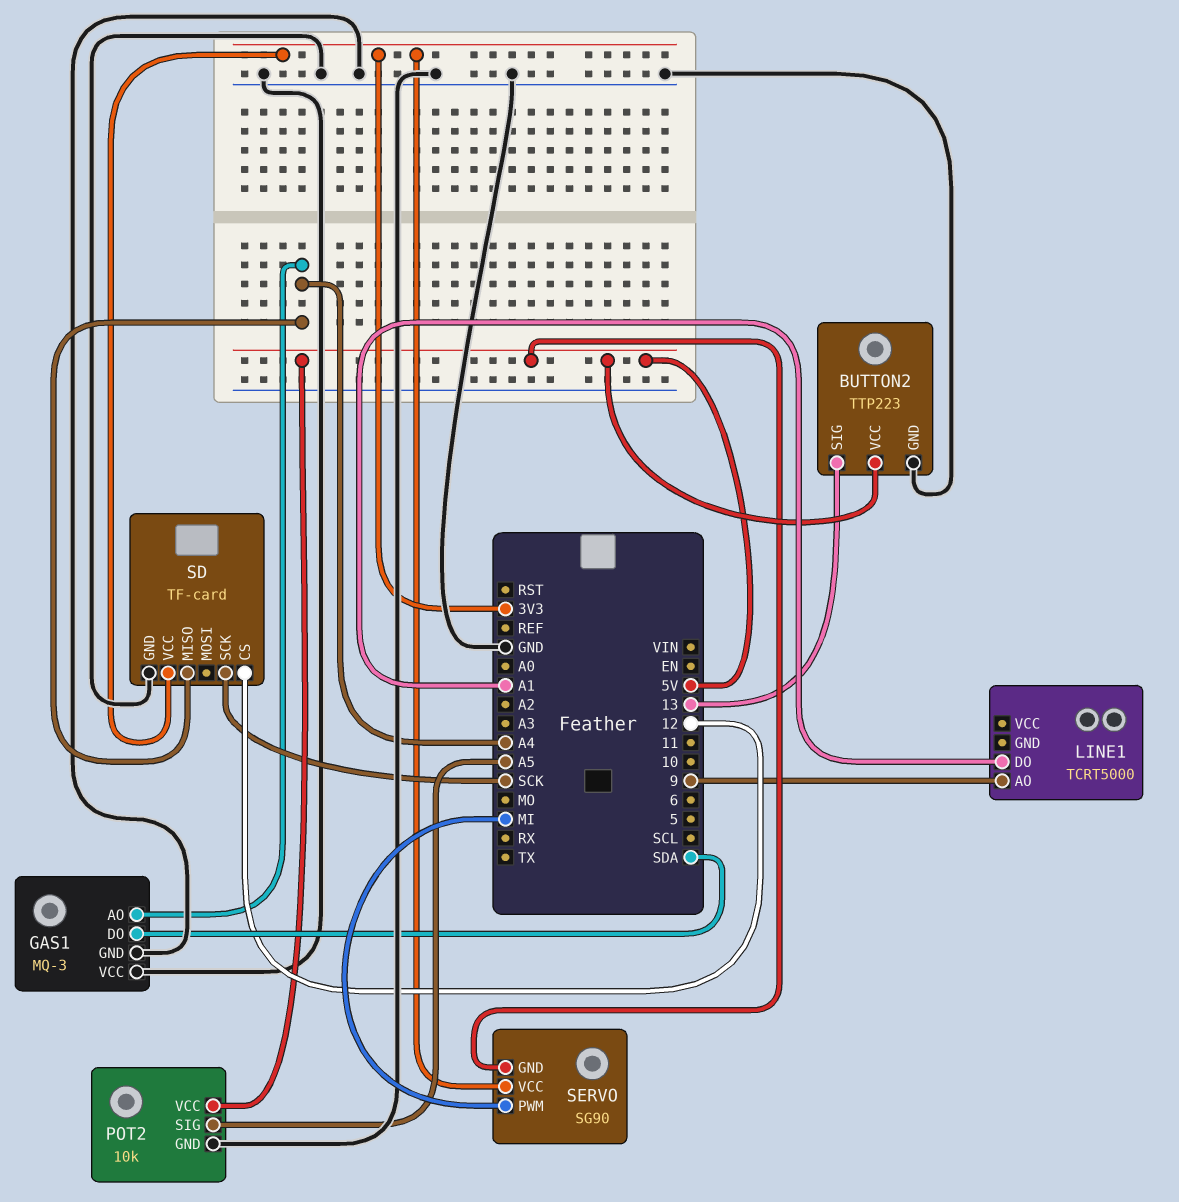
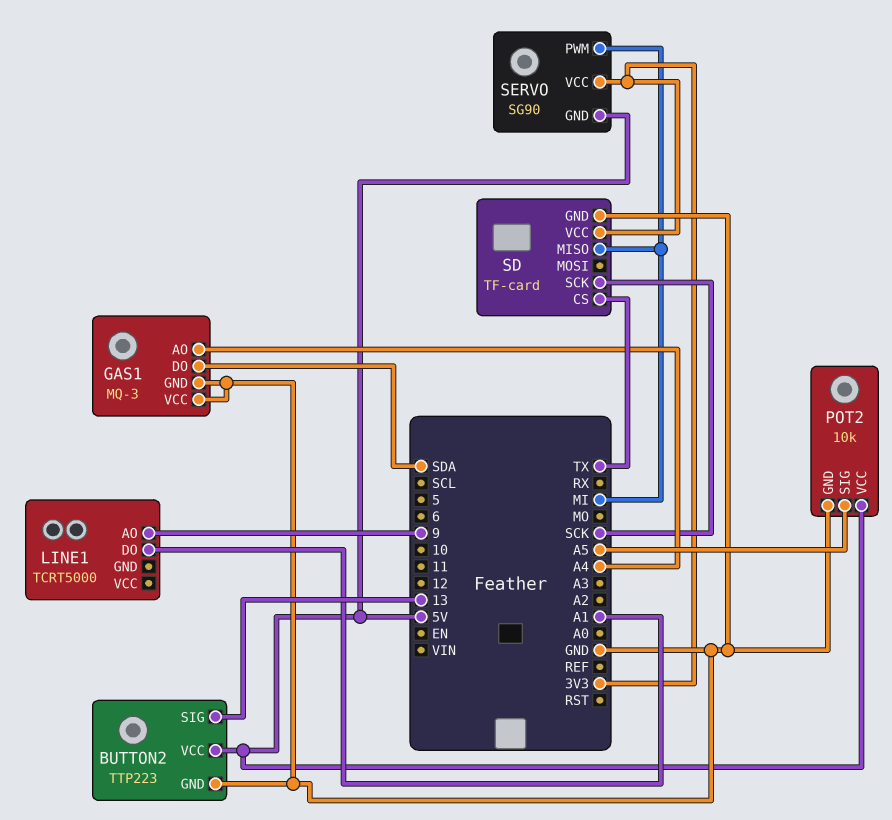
SD pin CS: 12 -> TX
SD pin MISO: A4 -> MI

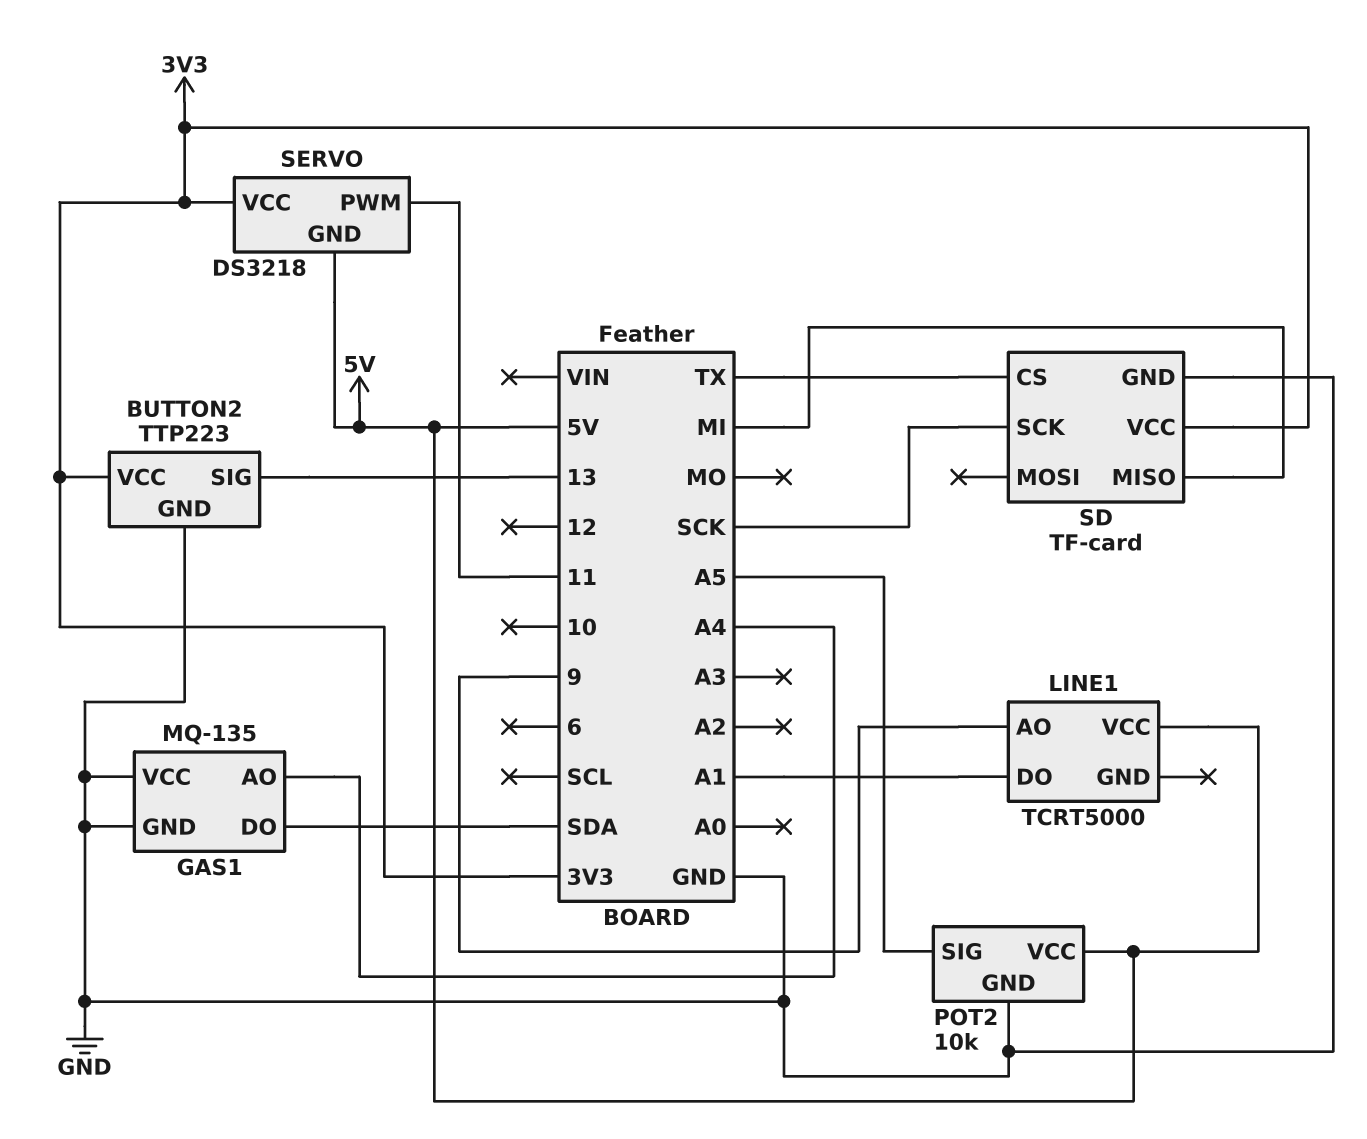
BUTTON2 pin VCC: 5V -> 3V3
GAS1: MQ-3 -> MQ-135
LINE1 pin VCC: none -> 5V
SERVO: SG90 -> DS3218
SERVO pin PWM: MI -> 11

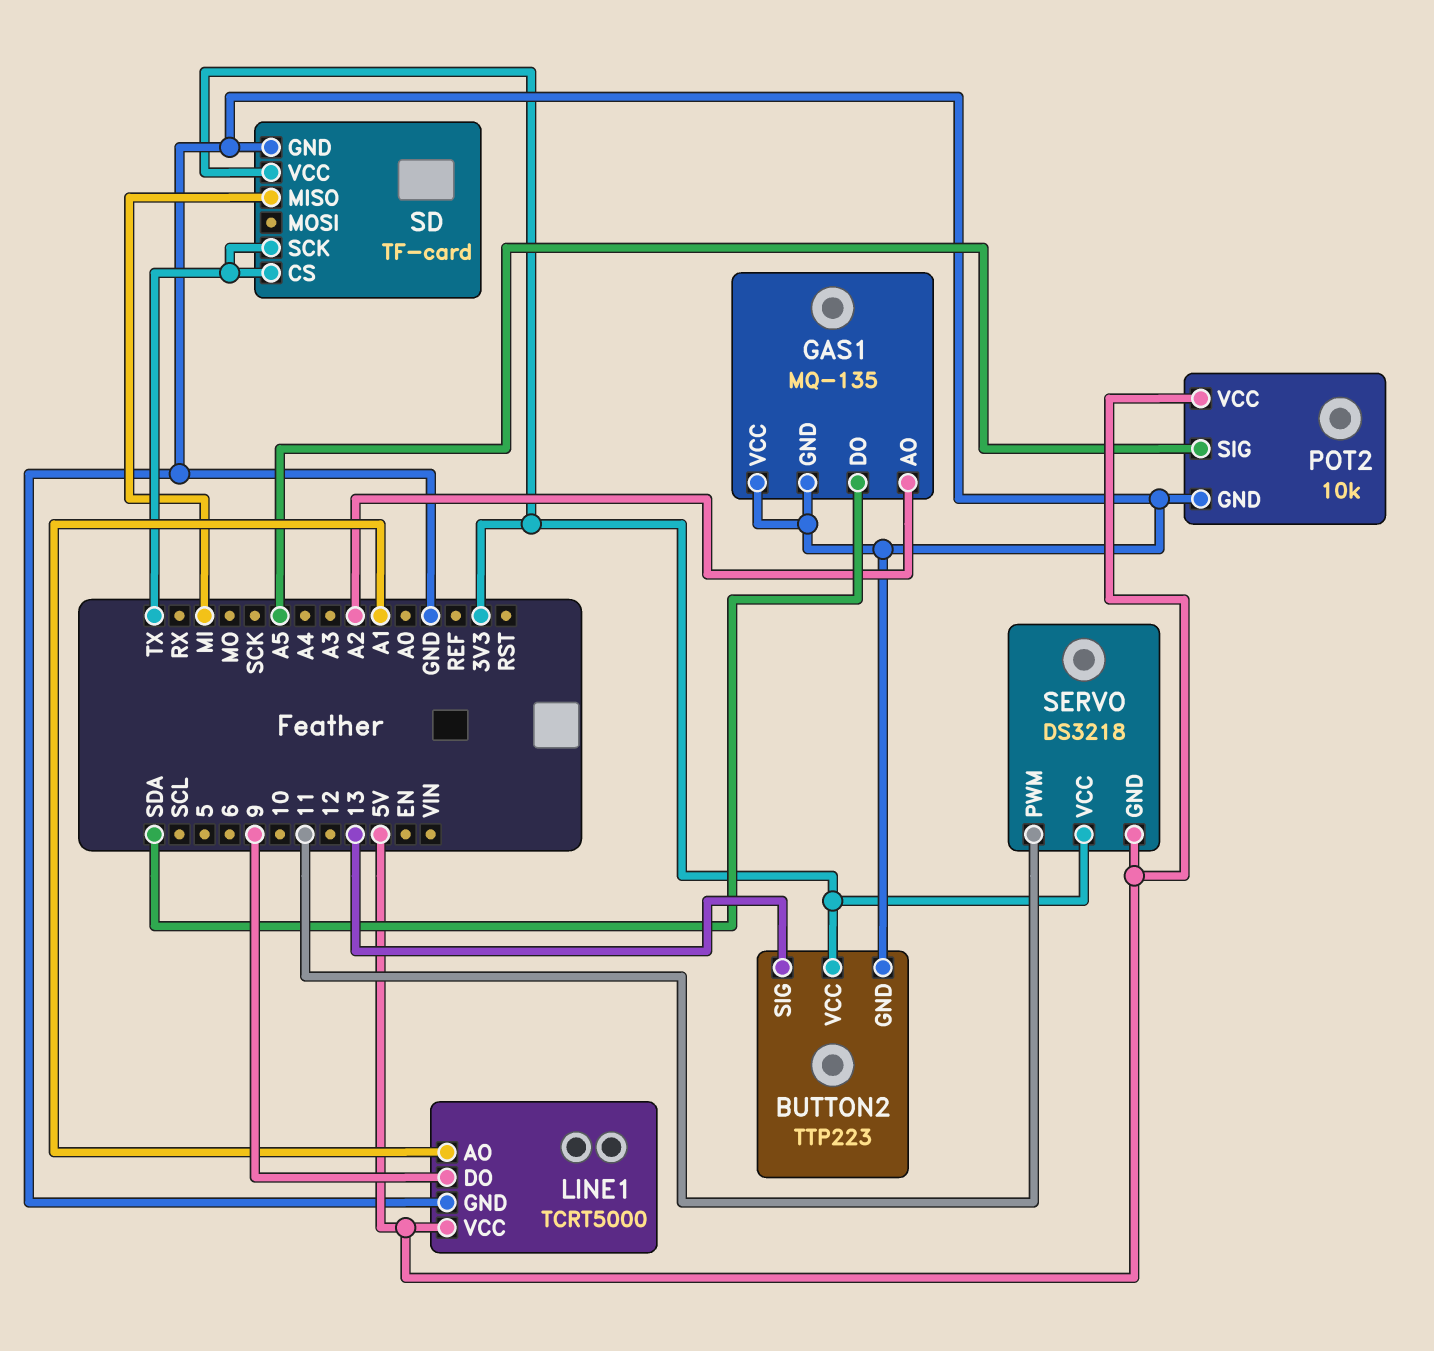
GAS1 pin AO: A4 -> A2
LINE1 pin AO: 9 -> A1
LINE1 pin DO: A1 -> 9
LINE1 pin GND: none -> GND
SD pin SCK: SCK -> TX

